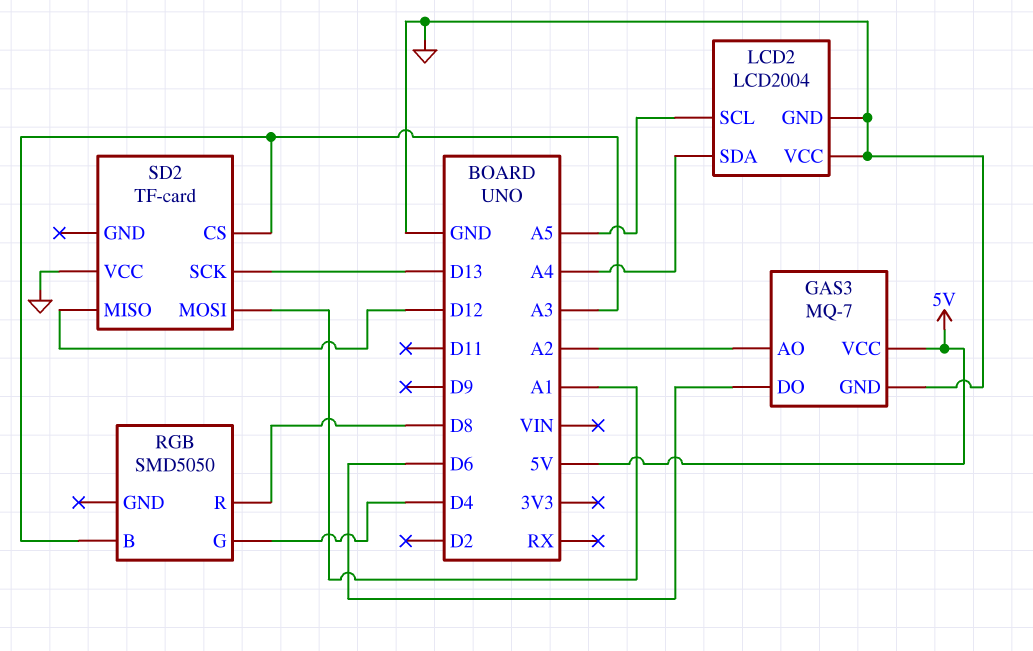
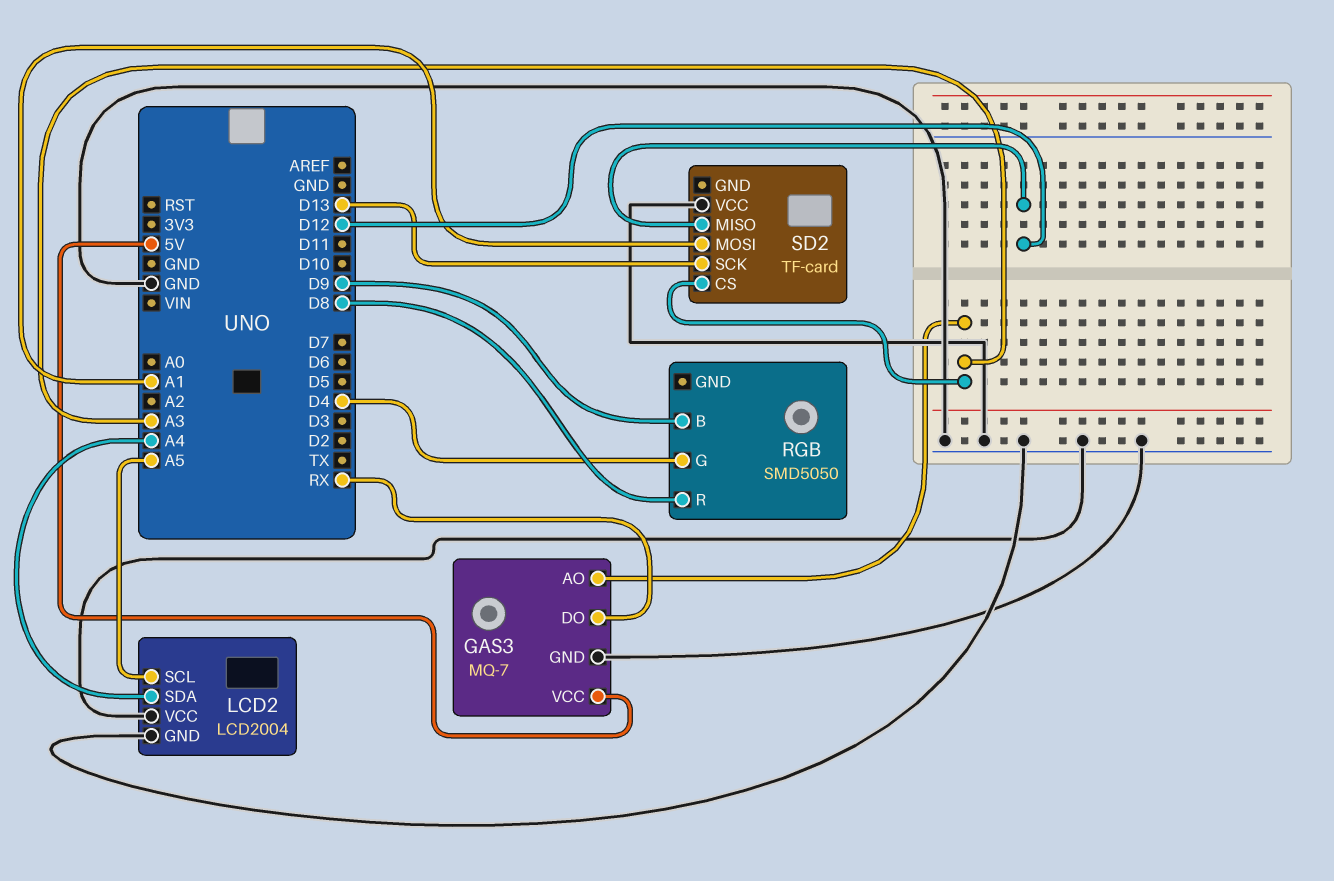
GAS3 pin AO: A2 -> A3
GAS3 pin DO: D6 -> RX
RGB pin B: A3 -> D9

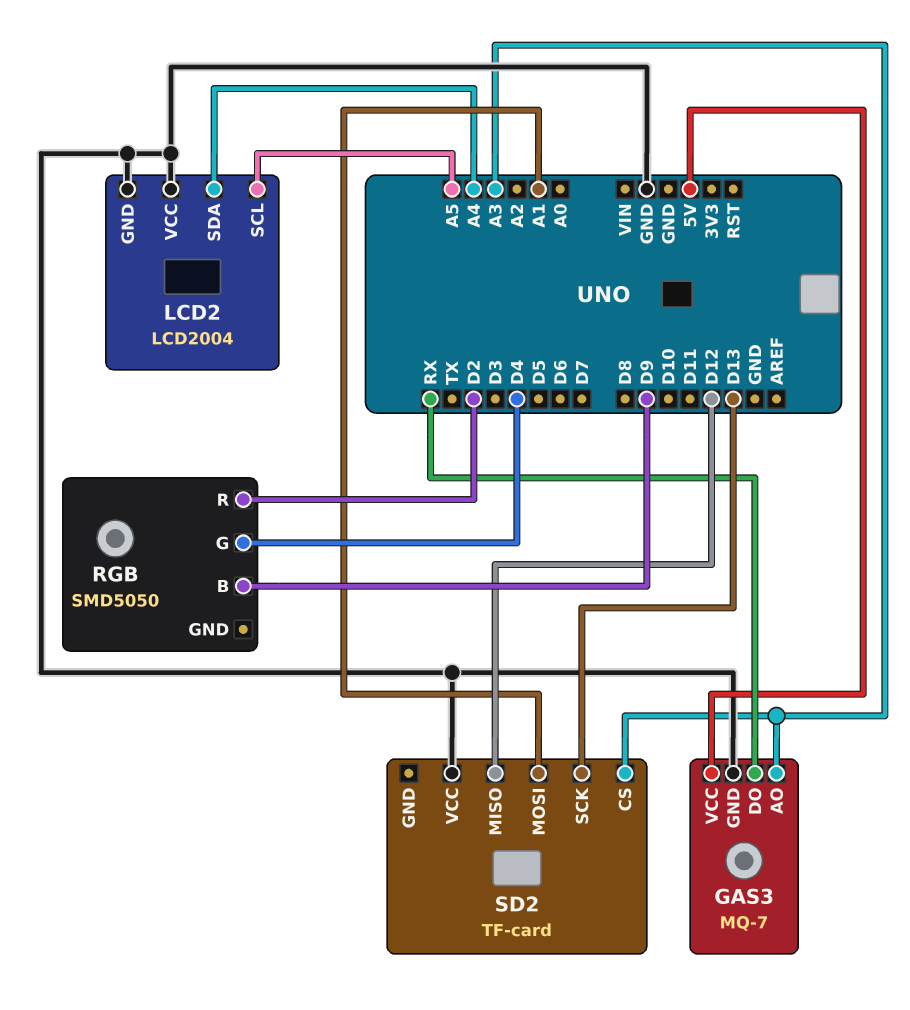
RGB pin R: D8 -> D2

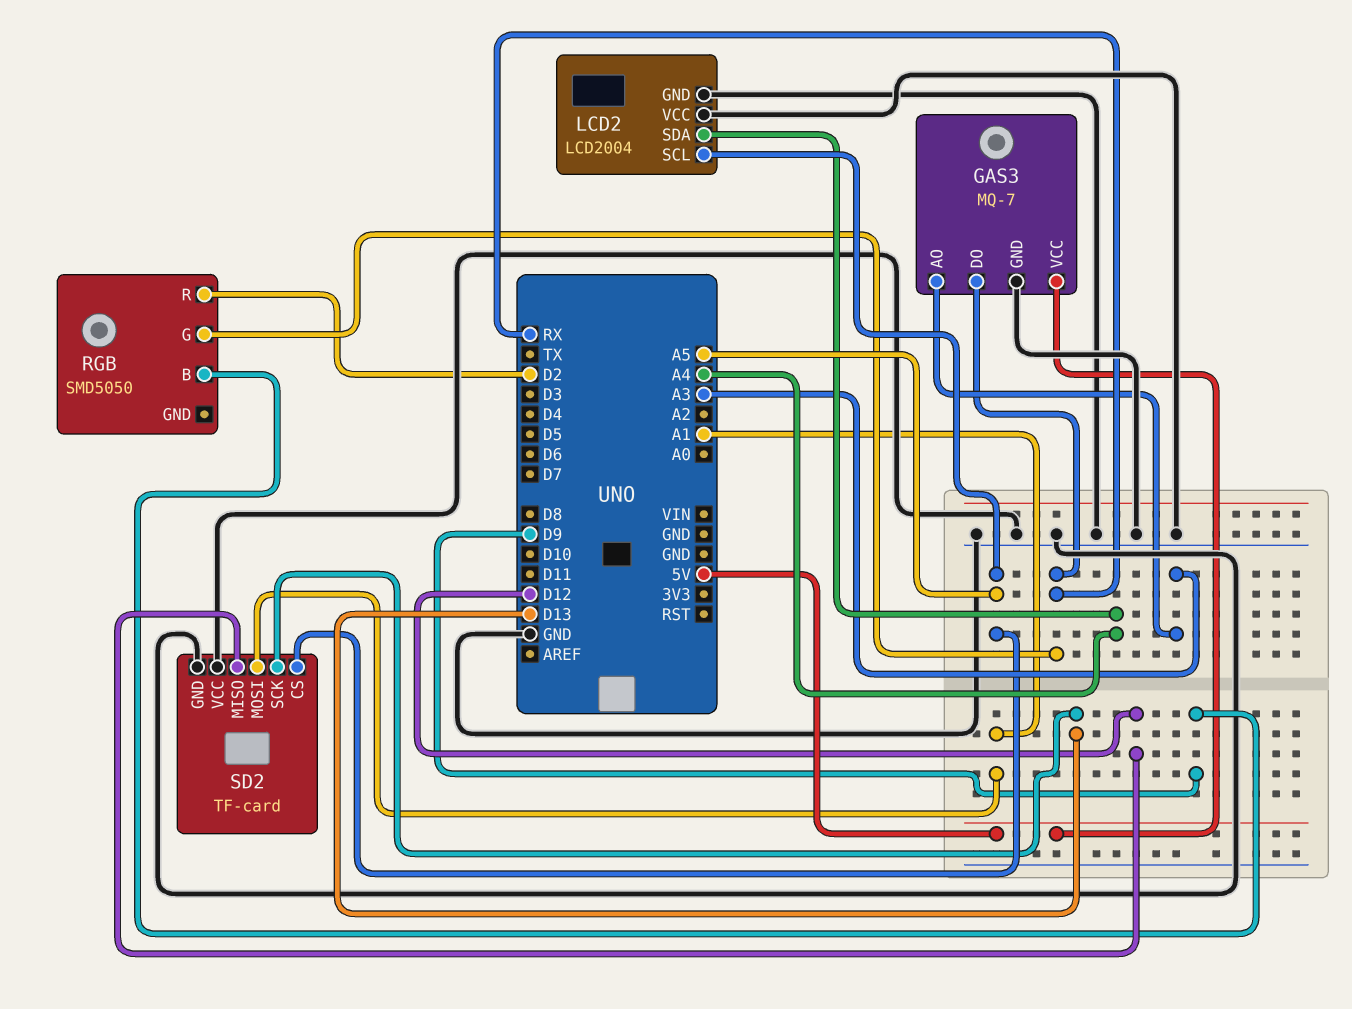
RGB pin G: D4 -> RX
SD2 pin CS: A3 -> A5
SD2 pin GND: none -> GND

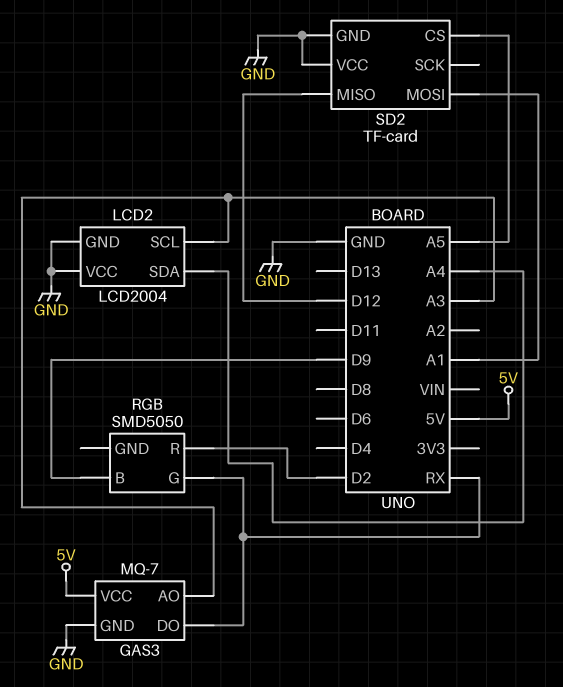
LCD2 pin SCL: A5 -> A3
SD2 pin SCK: D13 -> none

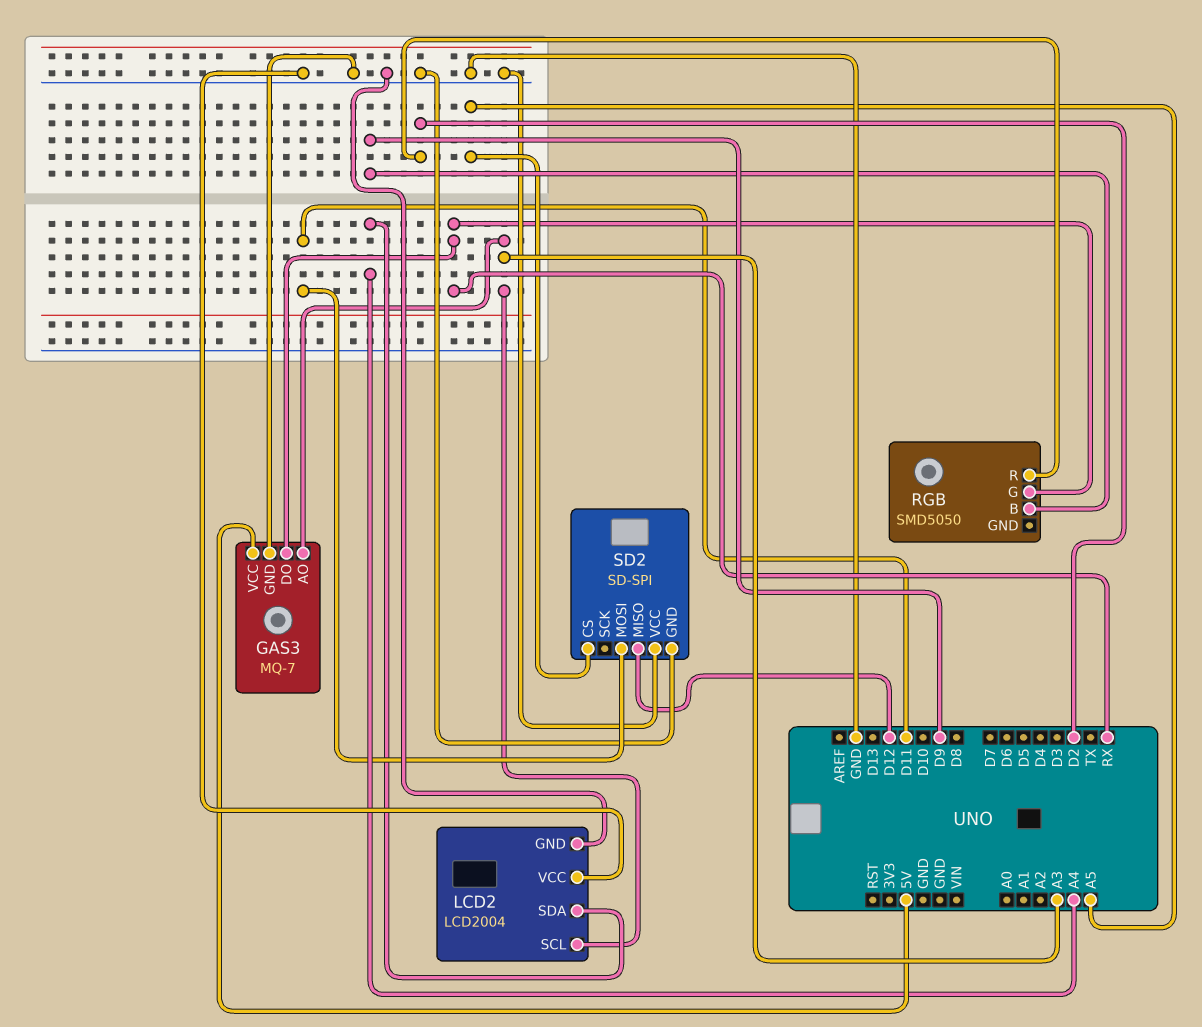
SD2: TF-card -> SD-SPI
SD2 pin MOSI: A1 -> D11

